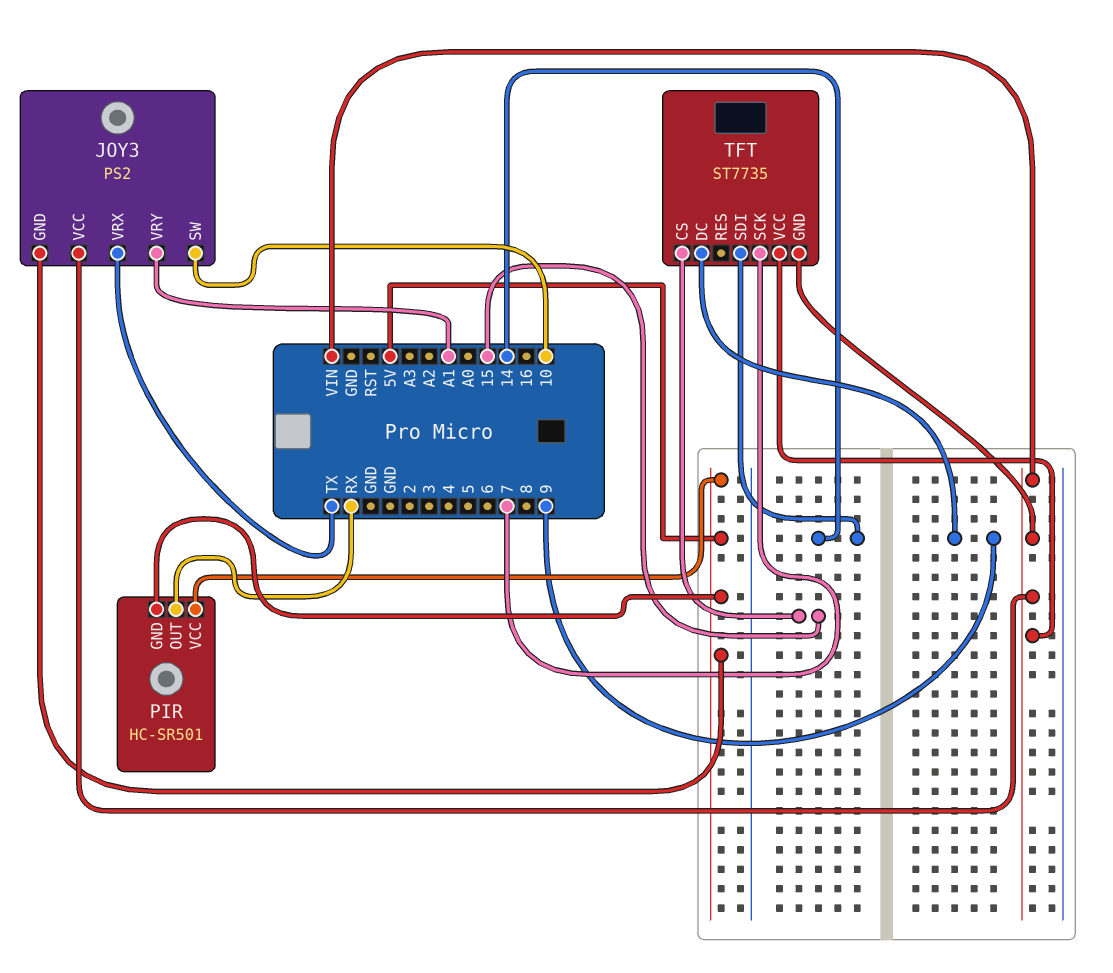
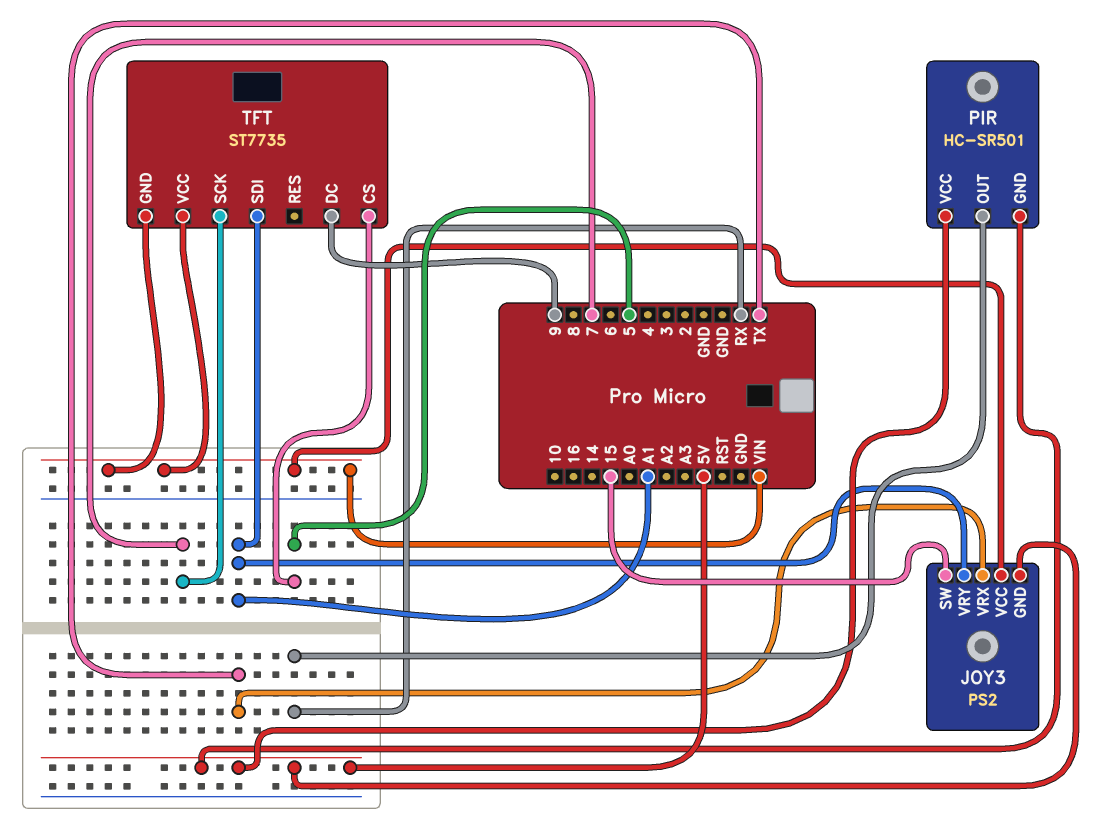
JOY3 pin SW: 10 -> 15
TFT pin CS: 15 -> 5
TFT pin SDI: 14 -> A1

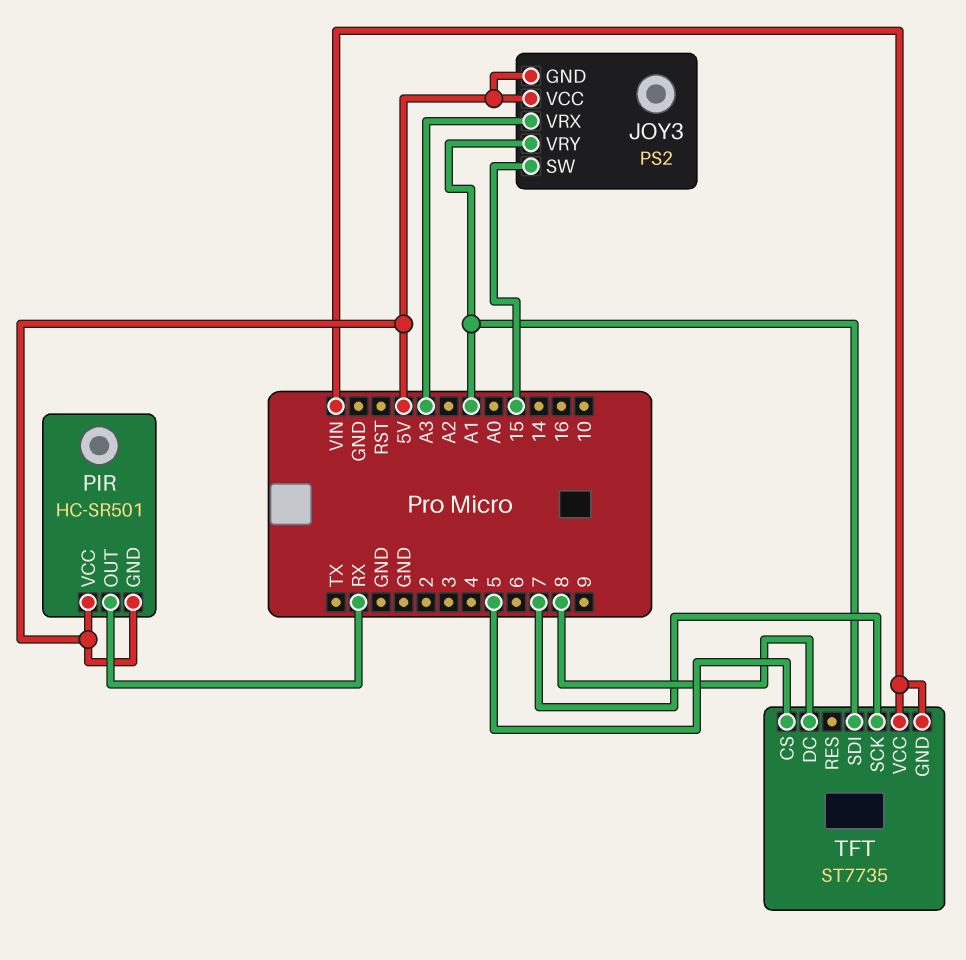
JOY3 pin VCC: VIN -> 5V
JOY3 pin VRX: TX -> A3
TFT pin DC: 9 -> 8

